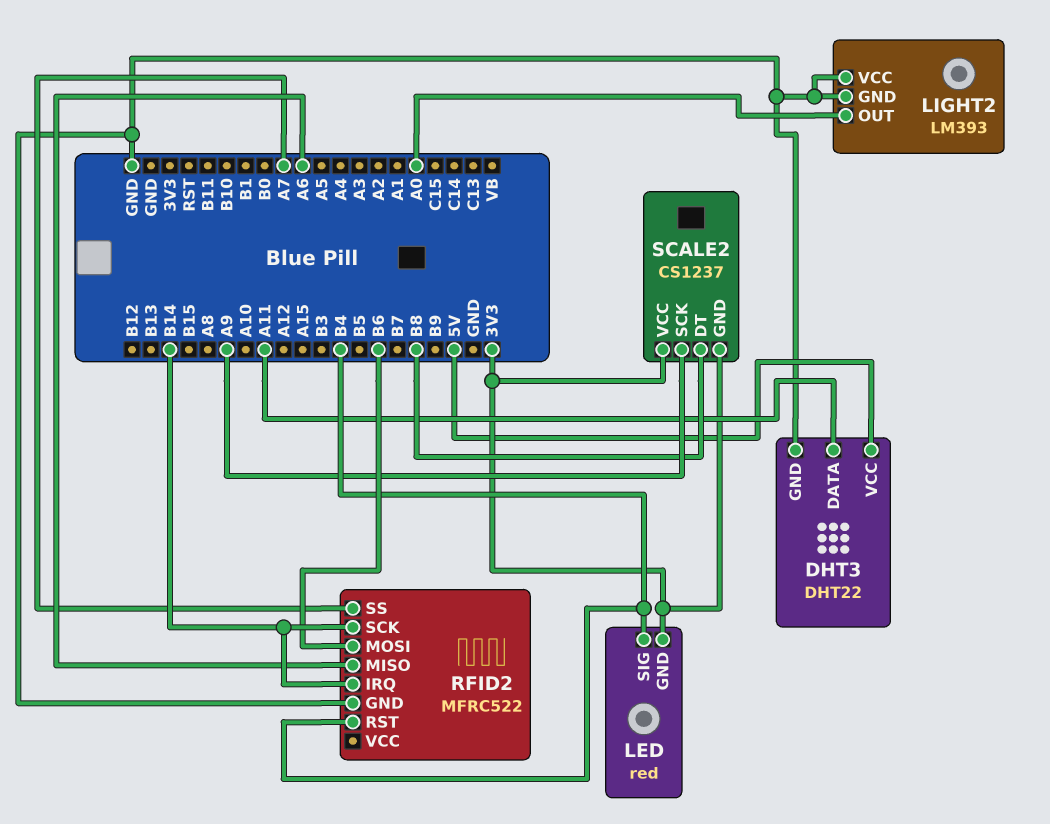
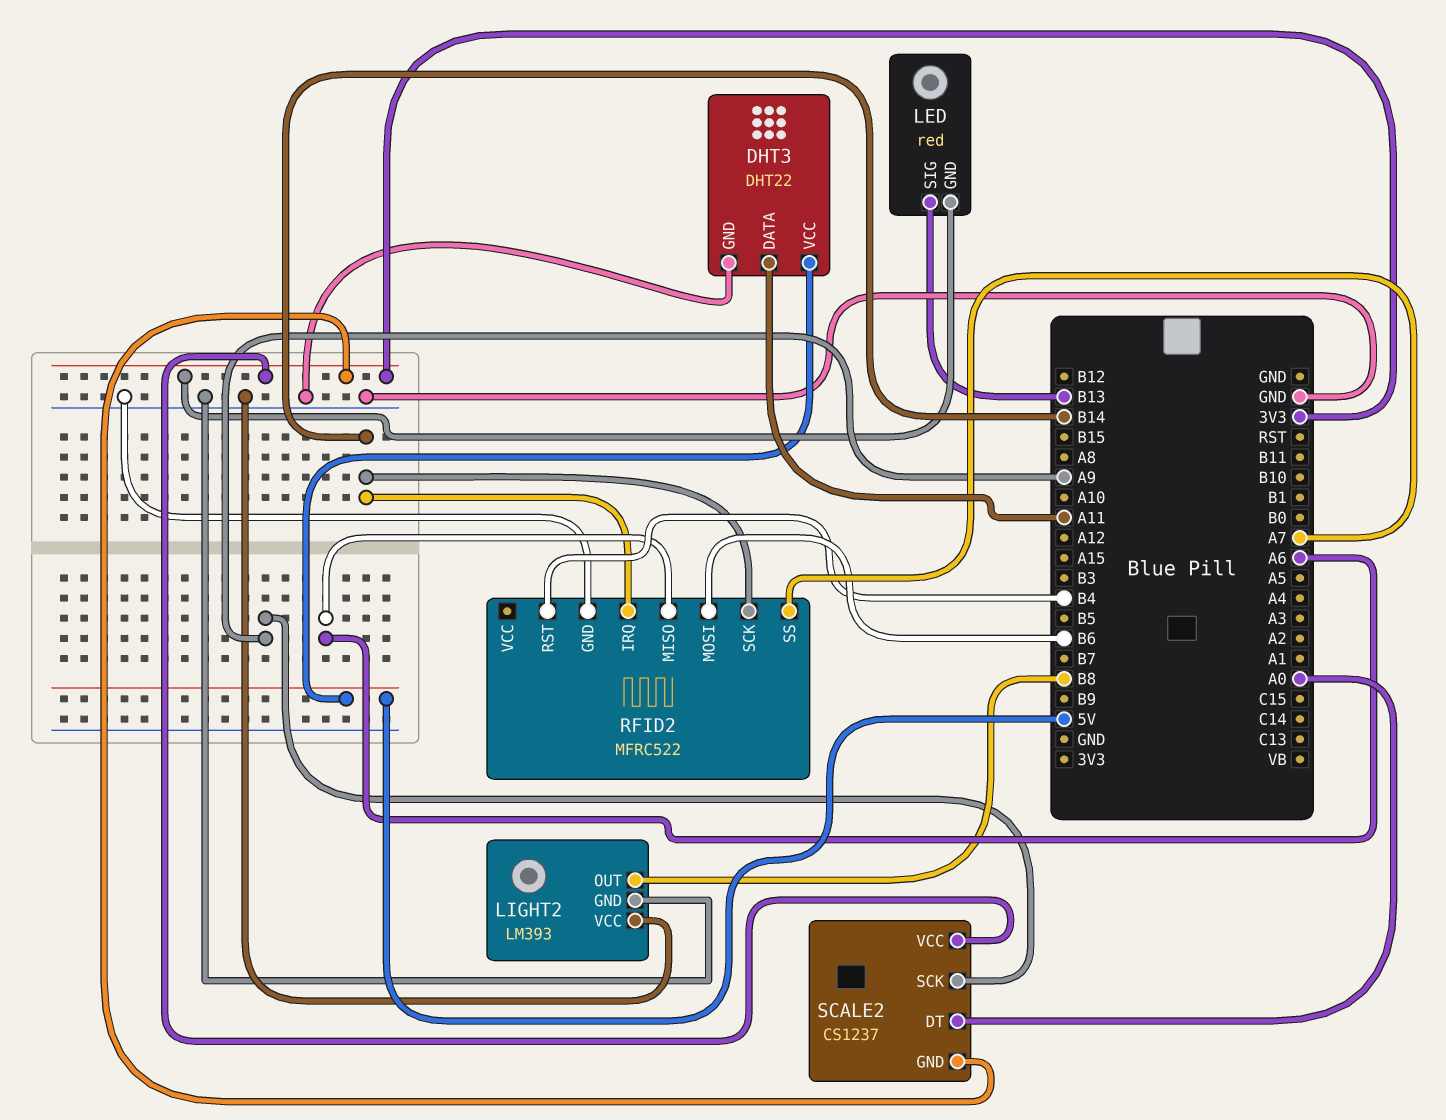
LED pin SIG: B4 -> B13
LIGHT2 pin OUT: A0 -> B8
SCALE2 pin DT: B8 -> A0

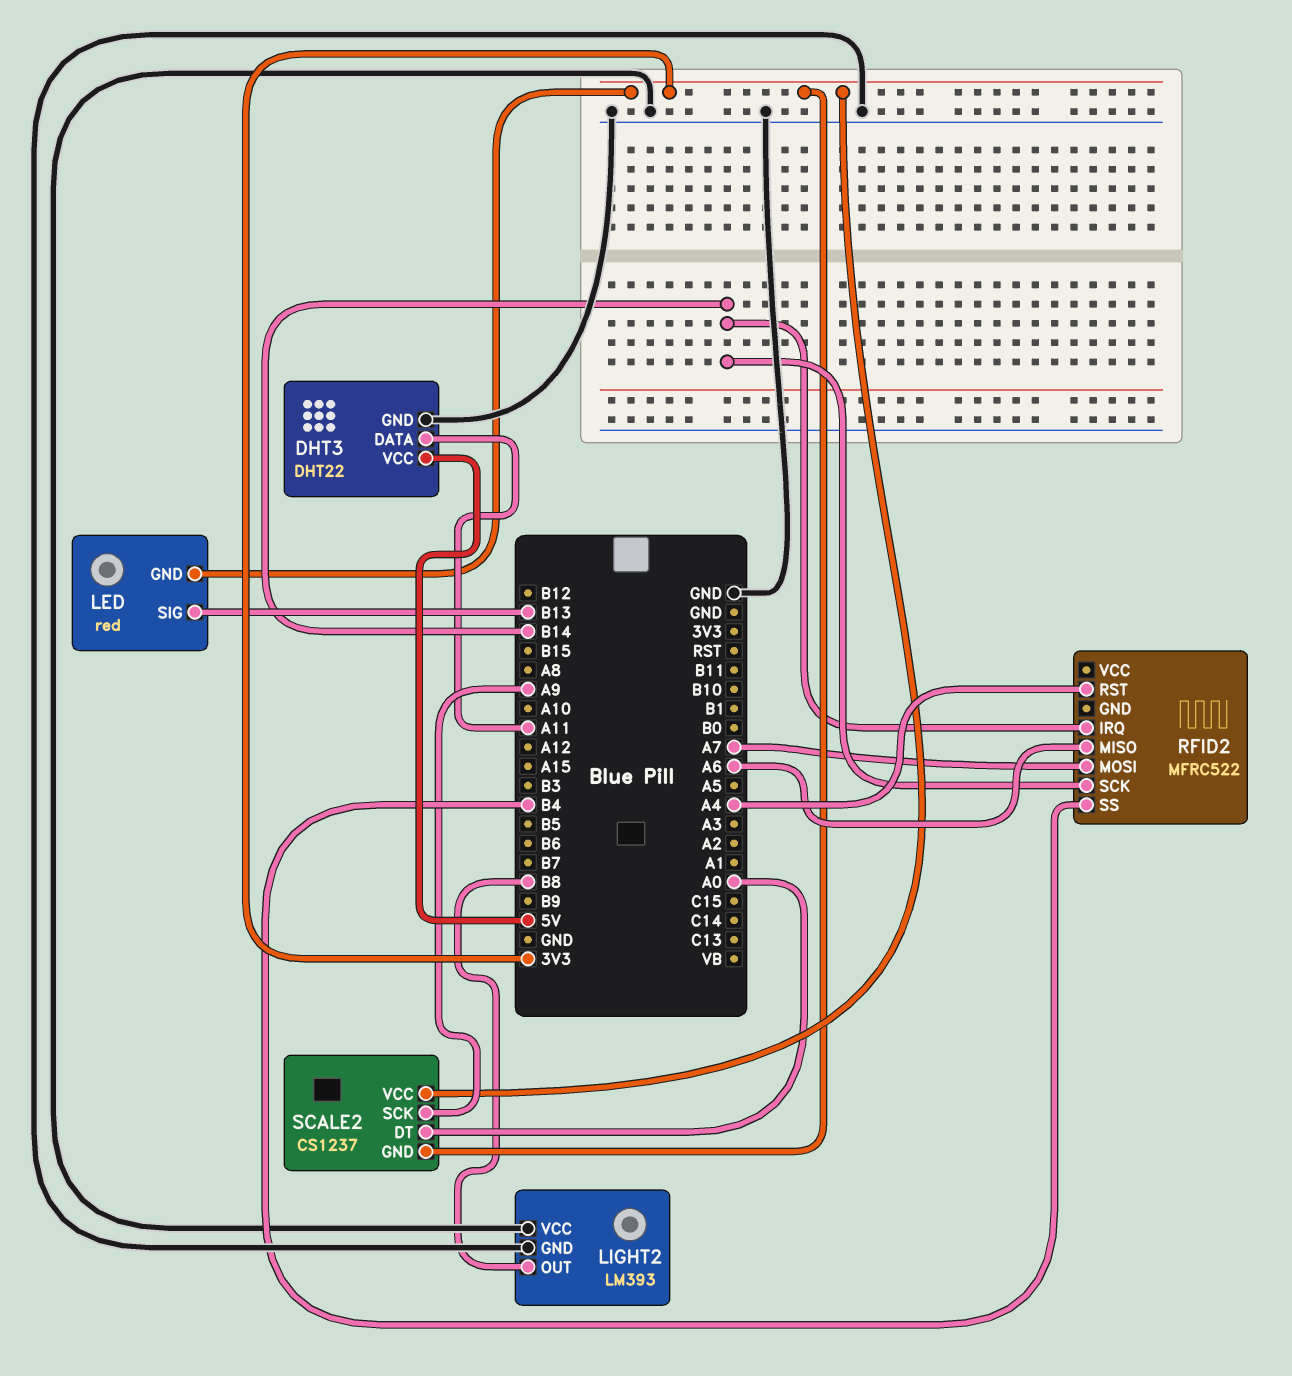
RFID2 pin GND: GND -> none
RFID2 pin MOSI: B6 -> A7
RFID2 pin RST: B4 -> A4
RFID2 pin SS: A7 -> B4

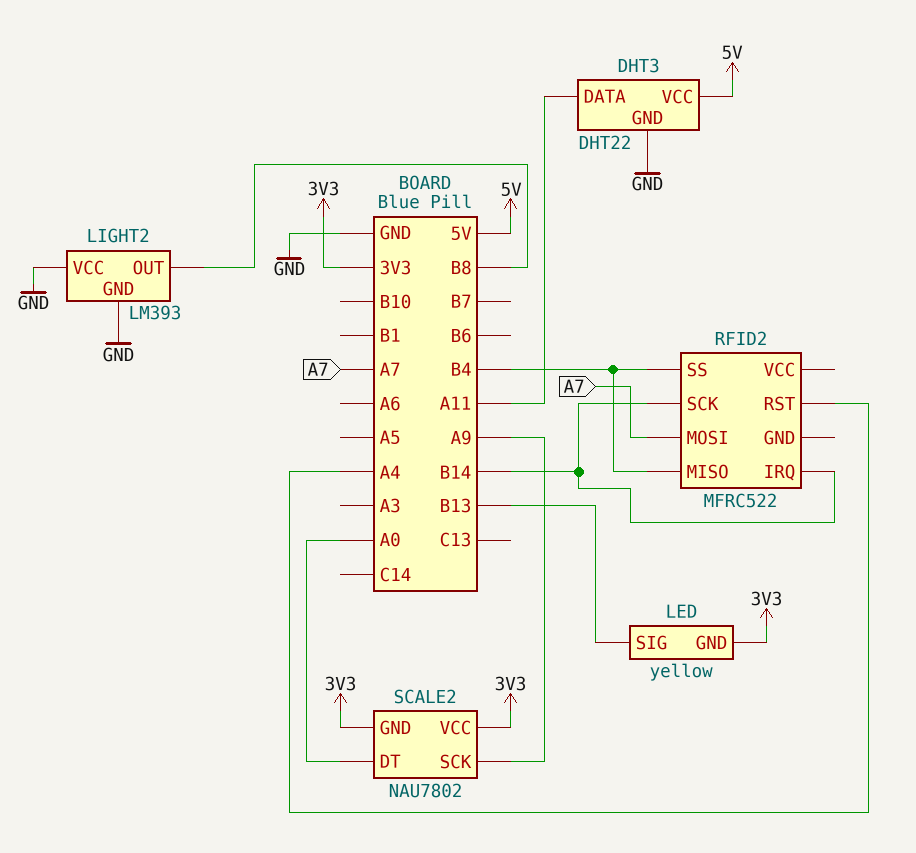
LED: red -> yellow
RFID2 pin MISO: A6 -> B4
SCALE2: CS1237 -> NAU7802

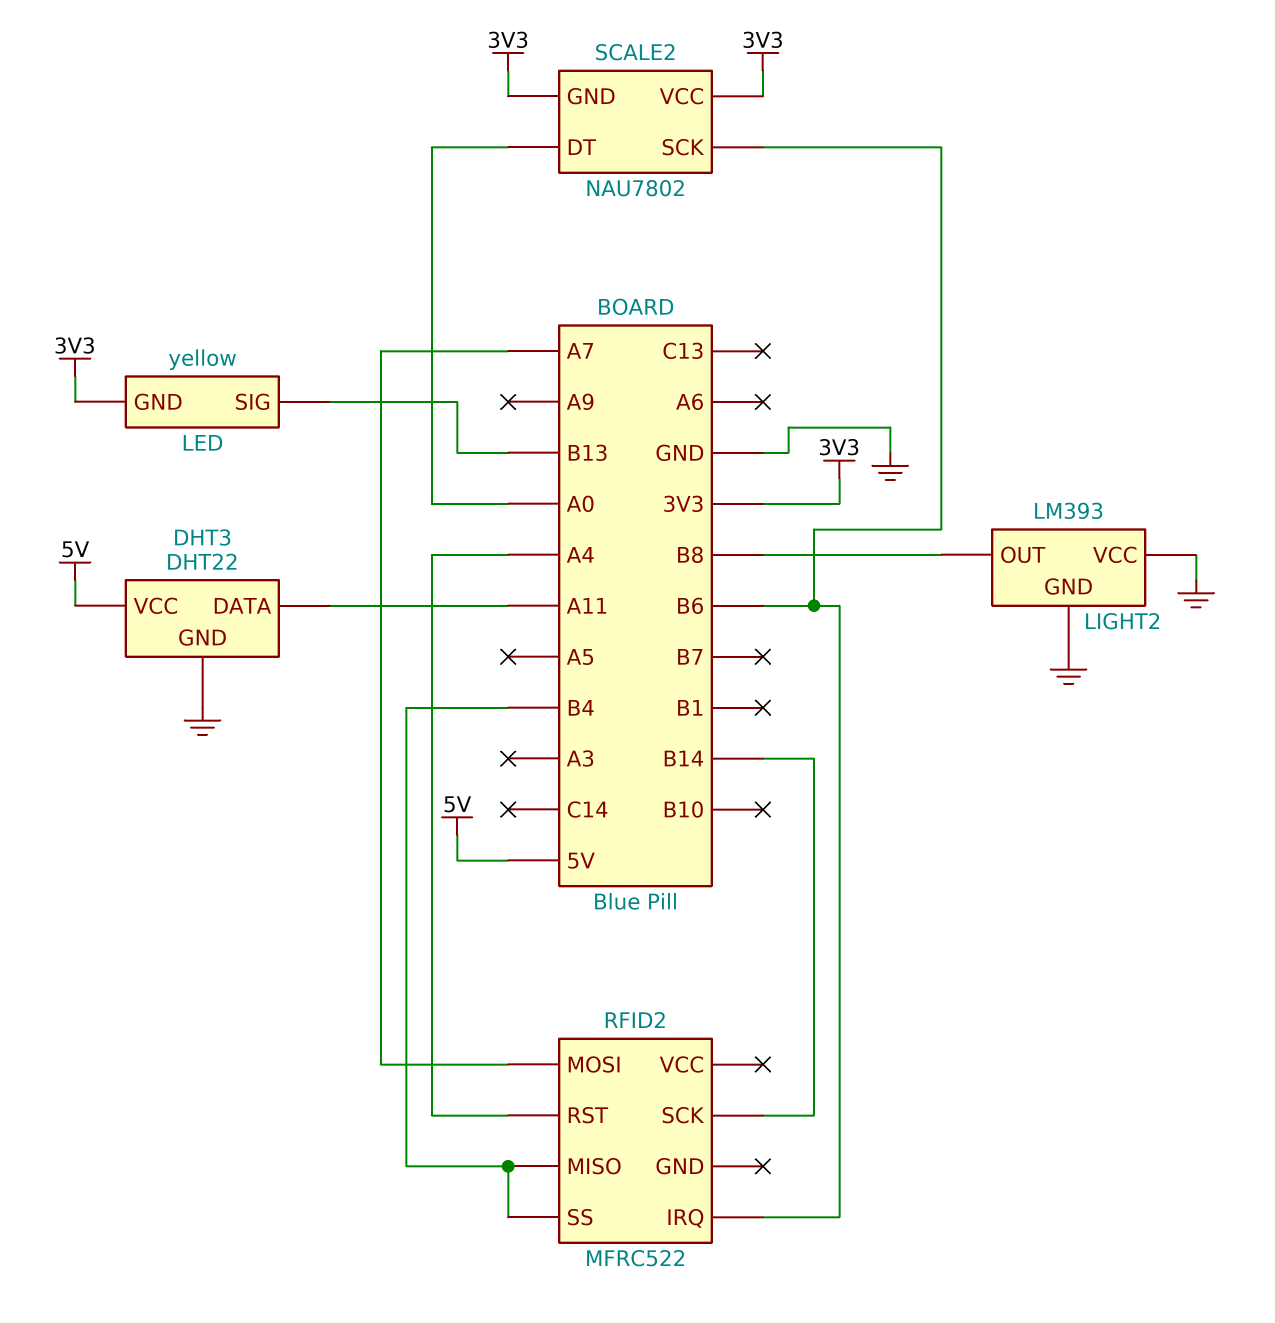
RFID2 pin IRQ: B14 -> B6
SCALE2 pin SCK: A9 -> B6

